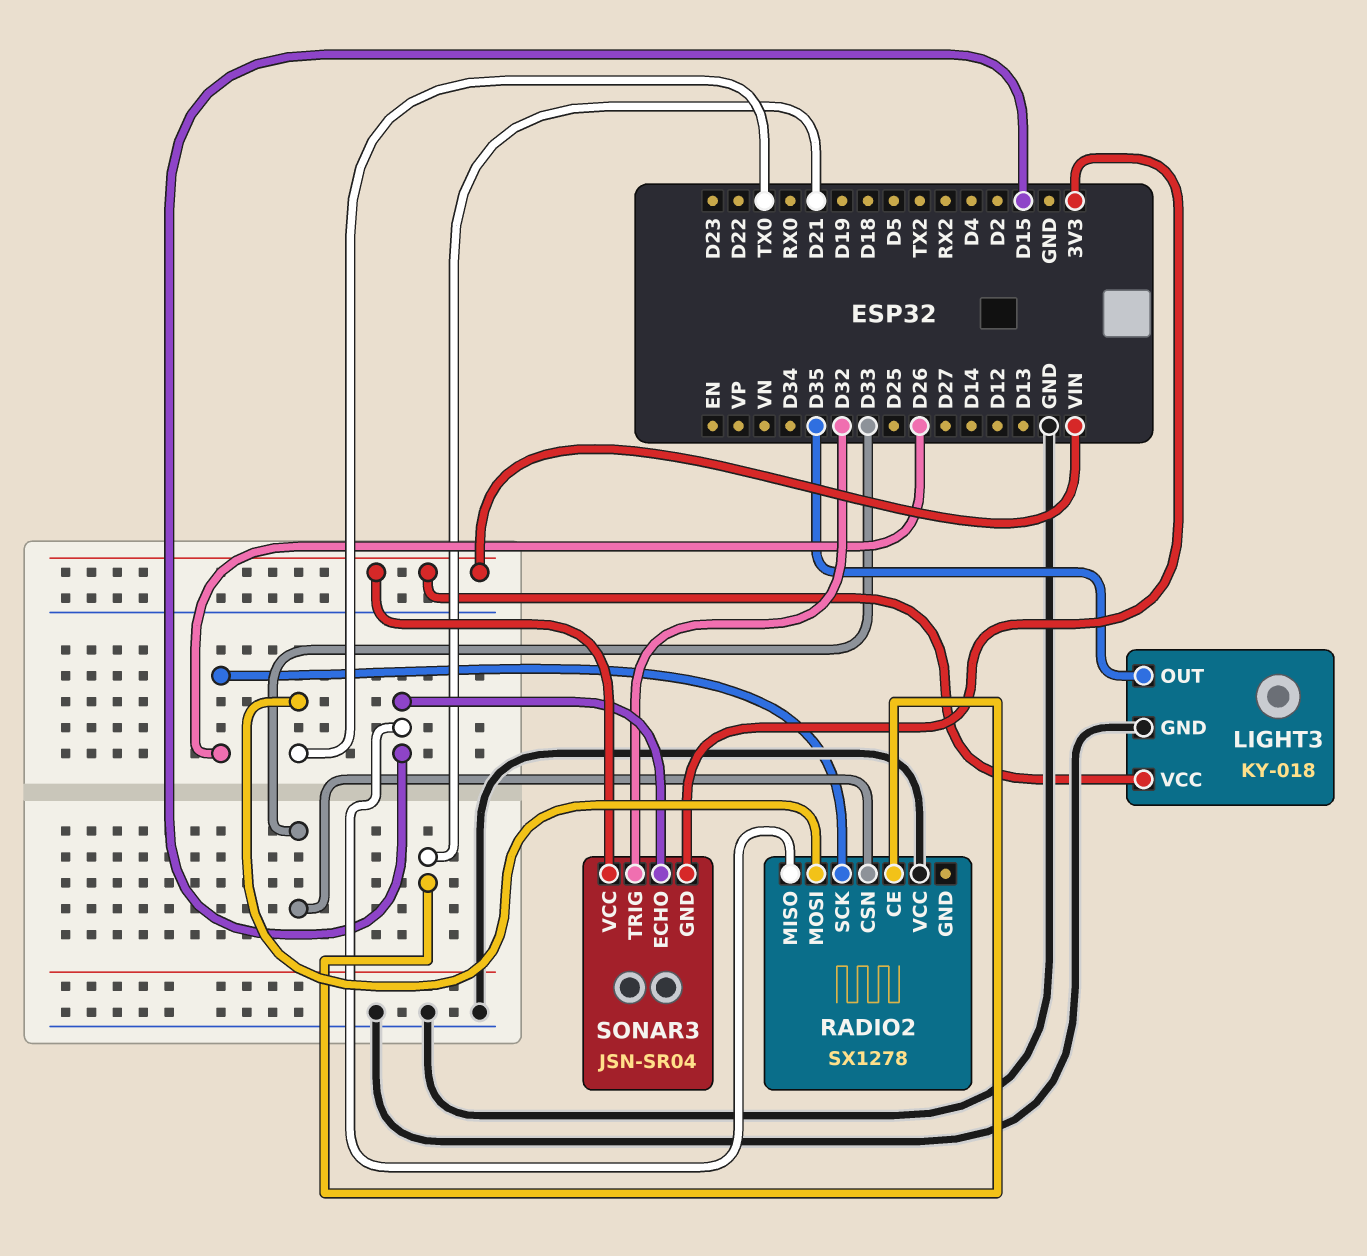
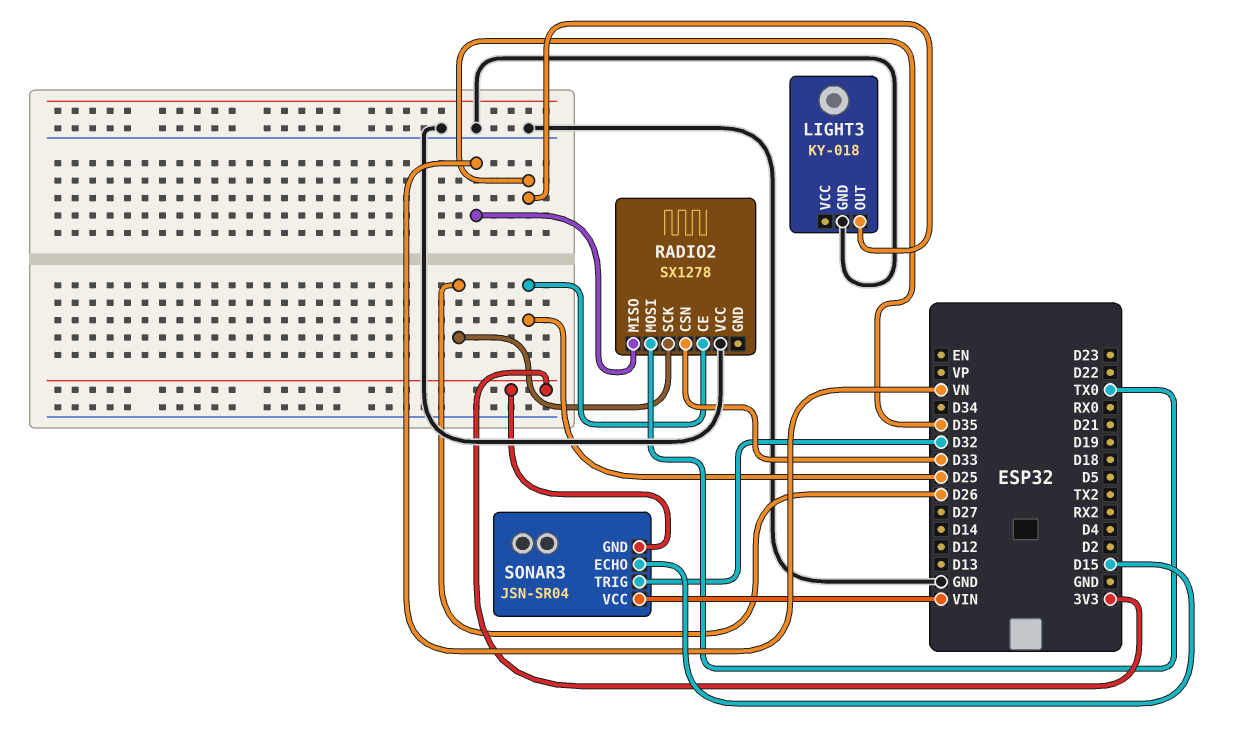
LIGHT3 pin VCC: VIN -> none
RADIO2 pin CE: D21 -> D25
RADIO2 pin MISO: D15 -> VN

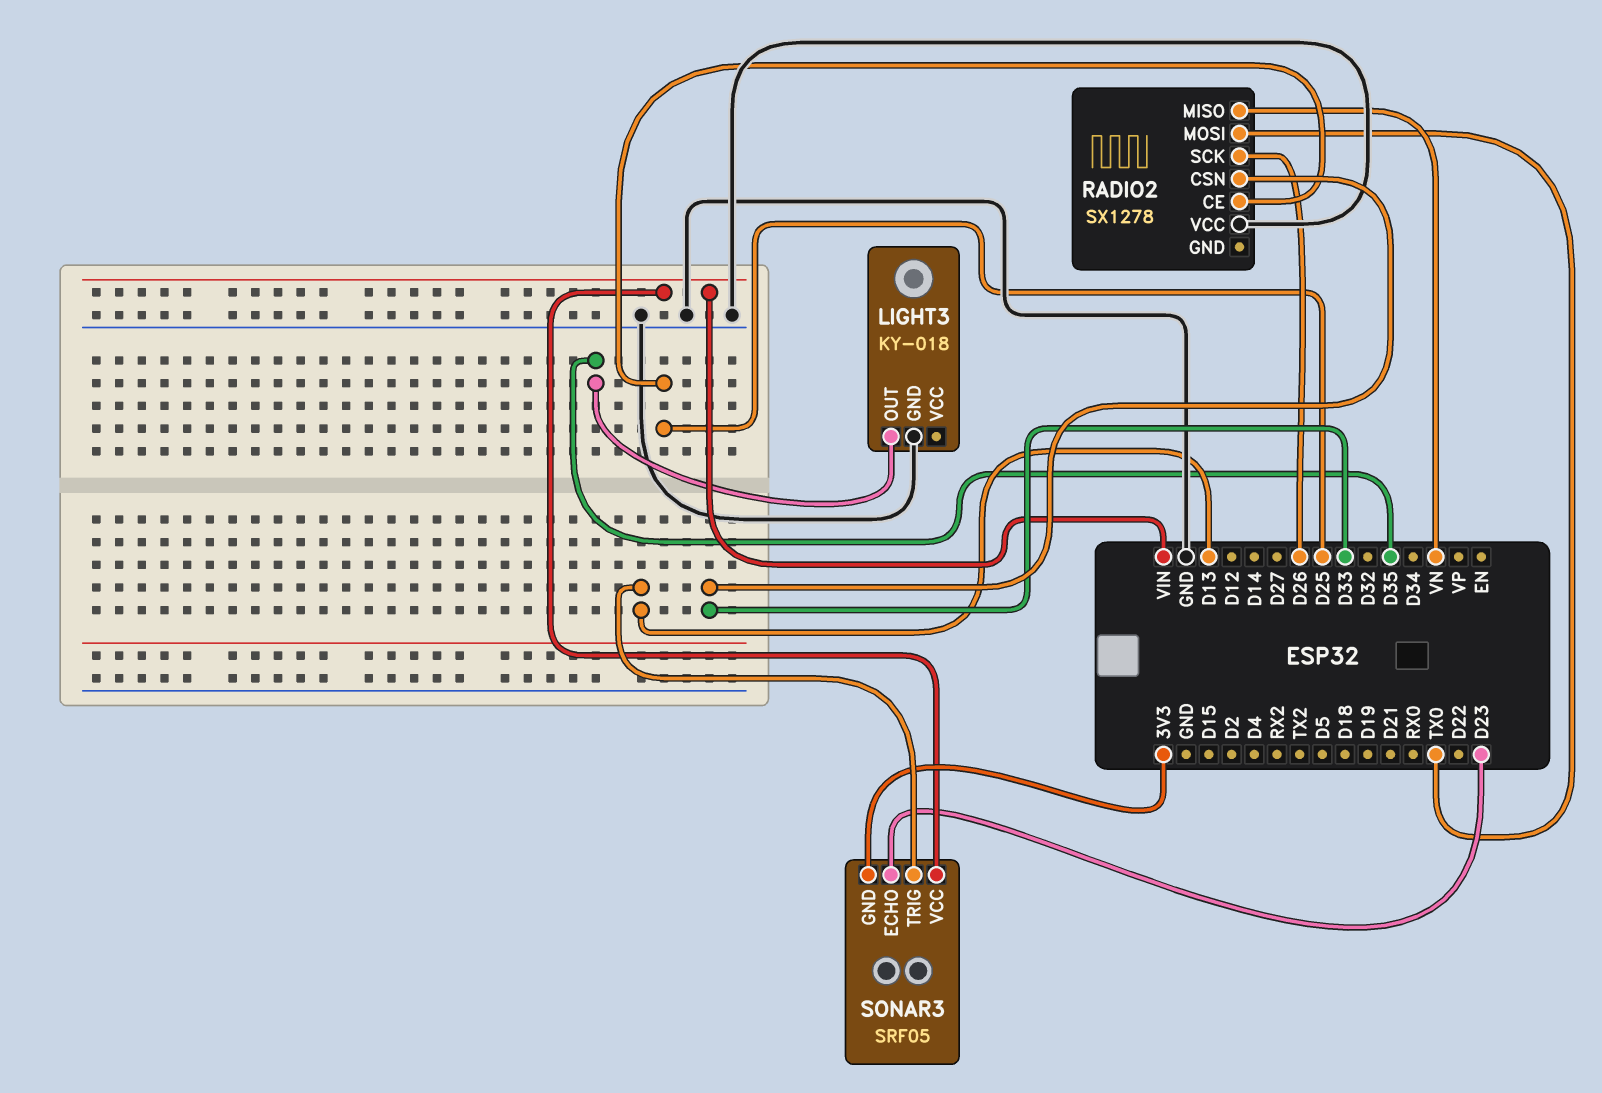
SONAR3: JSN-SR04 -> SRF05
SONAR3 pin ECHO: D15 -> D23
SONAR3 pin TRIG: D32 -> D13

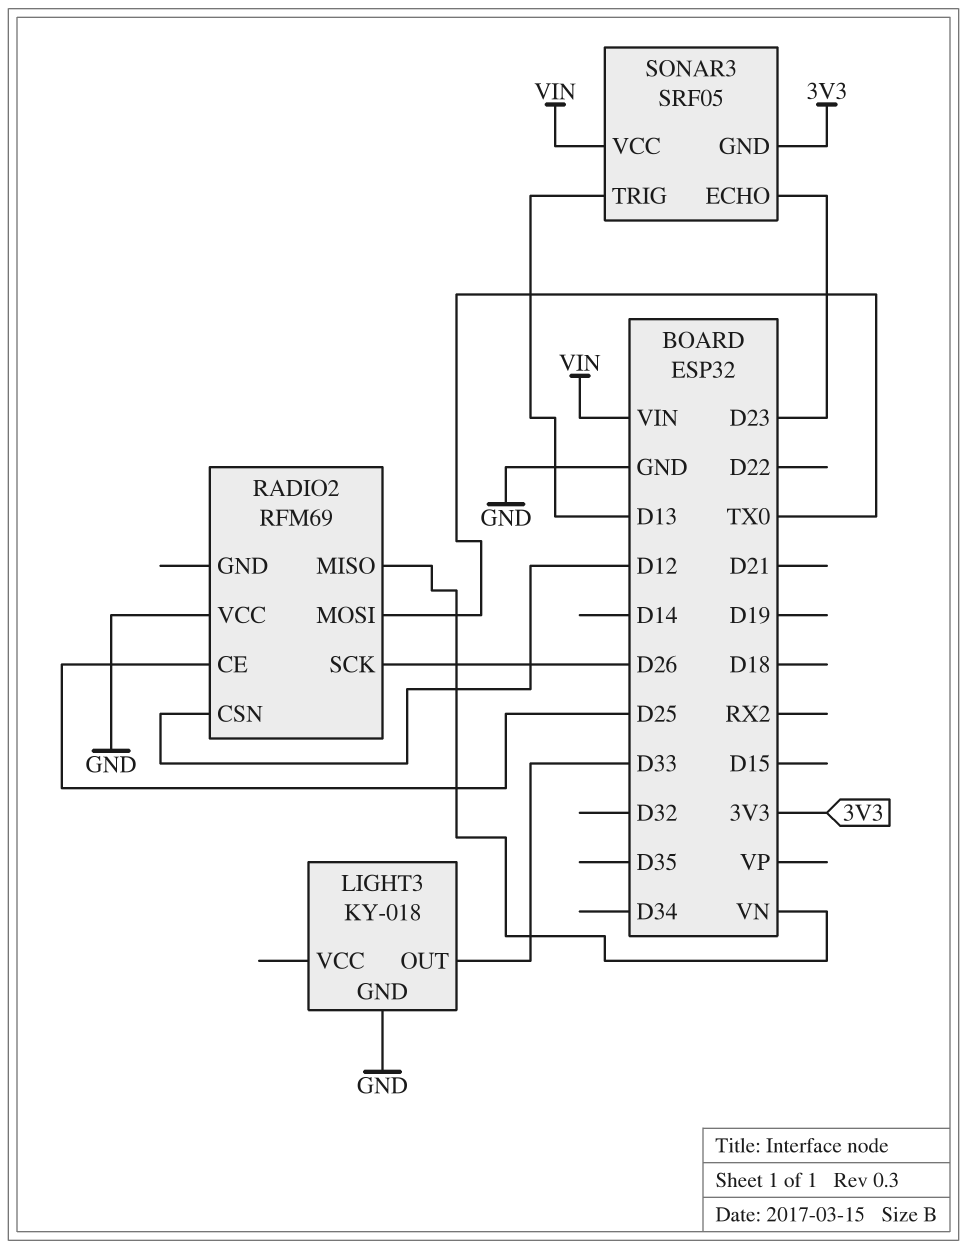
LIGHT3 pin OUT: D35 -> D33
RADIO2: SX1278 -> RFM69
RADIO2 pin CSN: D33 -> D12

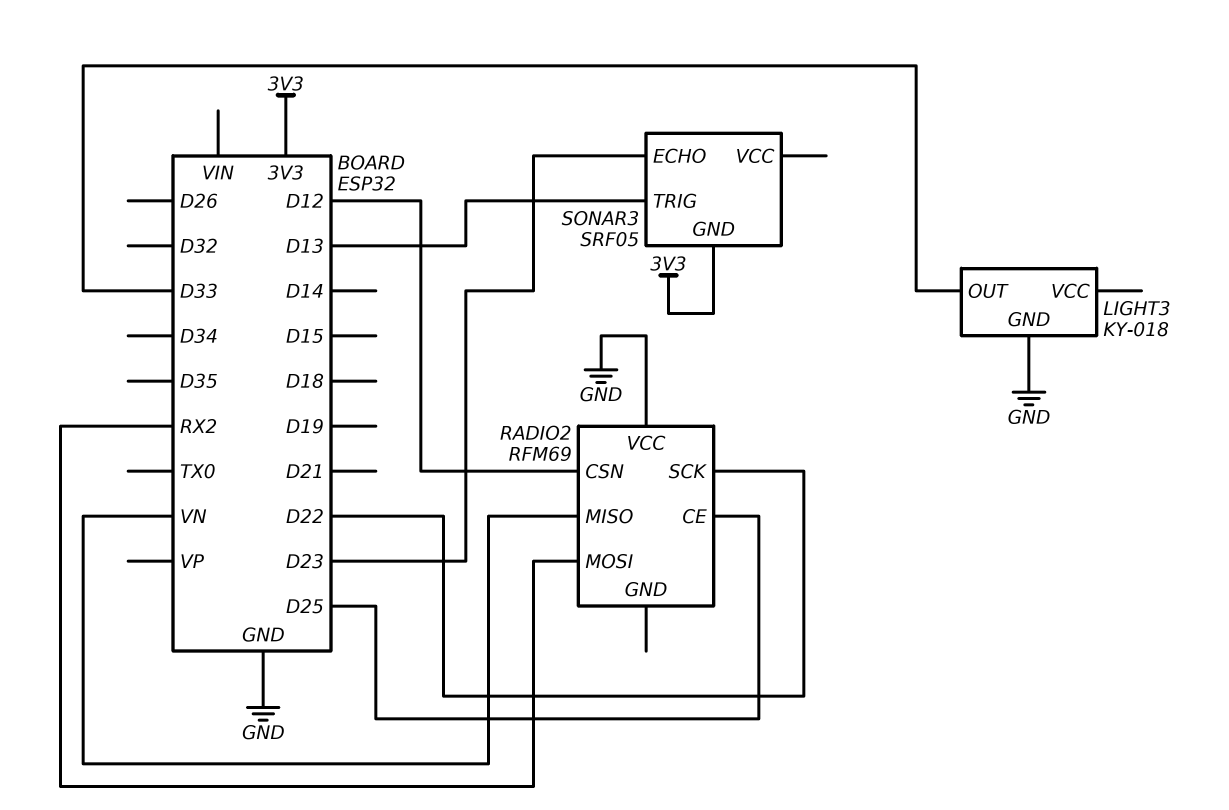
RADIO2 pin MOSI: TX0 -> RX2
RADIO2 pin SCK: D26 -> D22
SONAR3 pin VCC: VIN -> none

